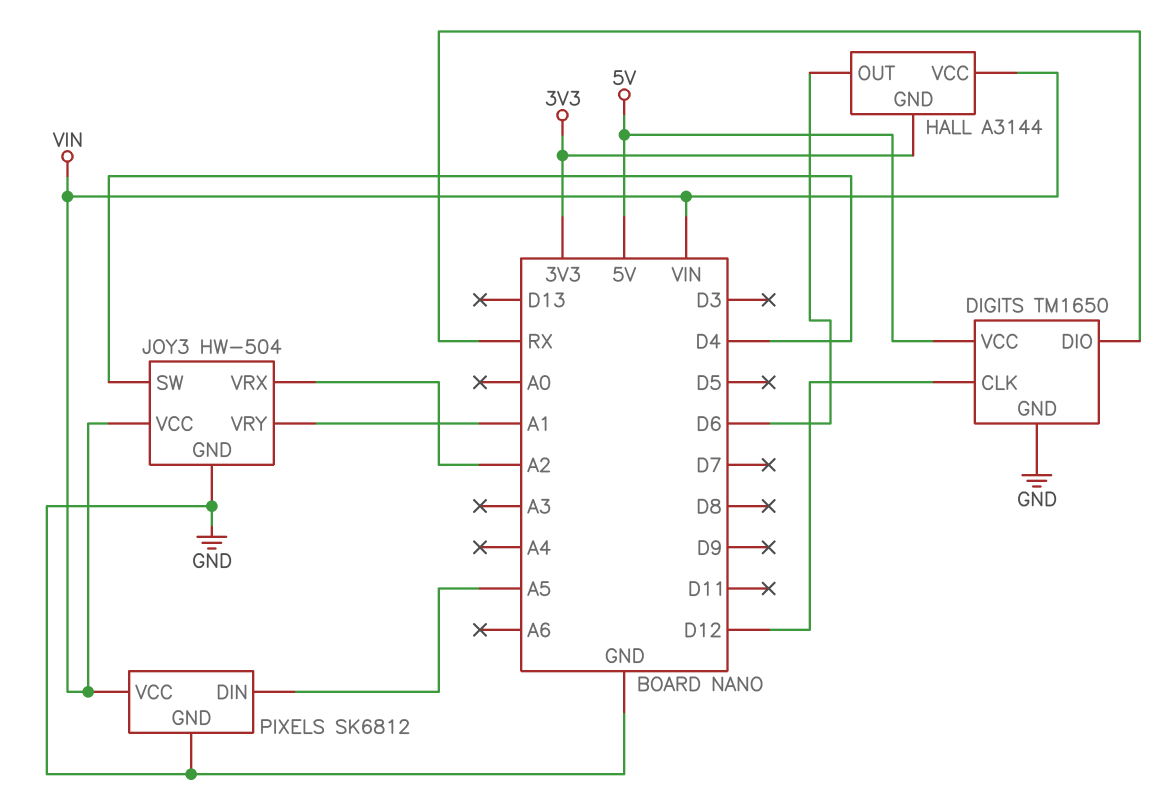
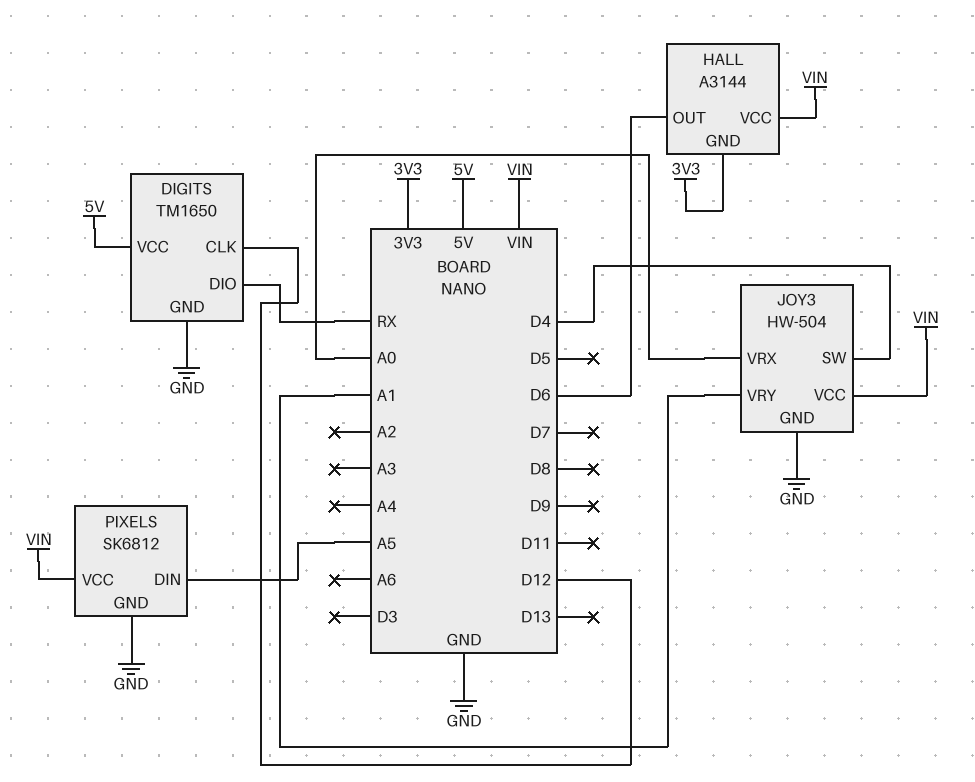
JOY3 pin VRX: A2 -> A0

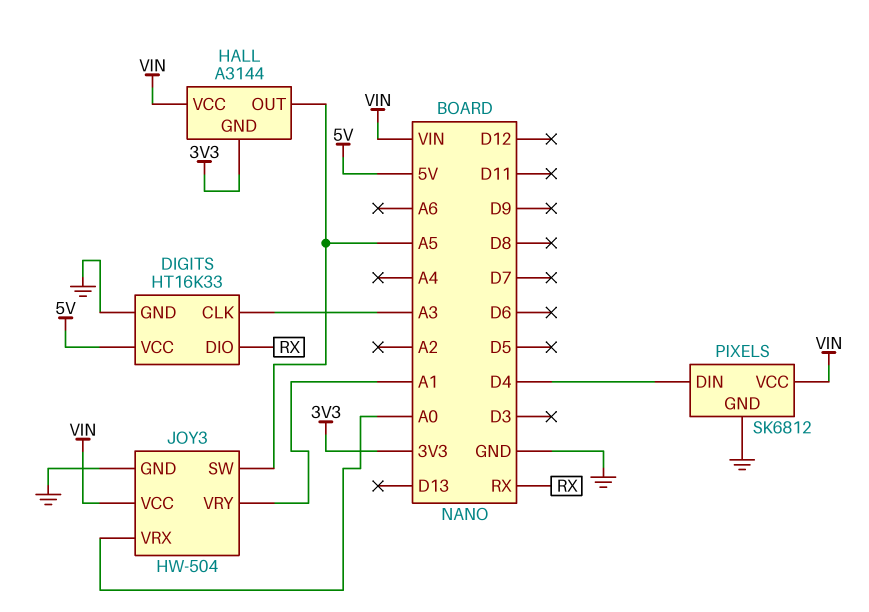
DIGITS: TM1650 -> HT16K33
DIGITS pin CLK: D12 -> A3
HALL pin OUT: D6 -> A5
JOY3 pin SW: D4 -> A5
PIXELS pin DIN: A5 -> D4

